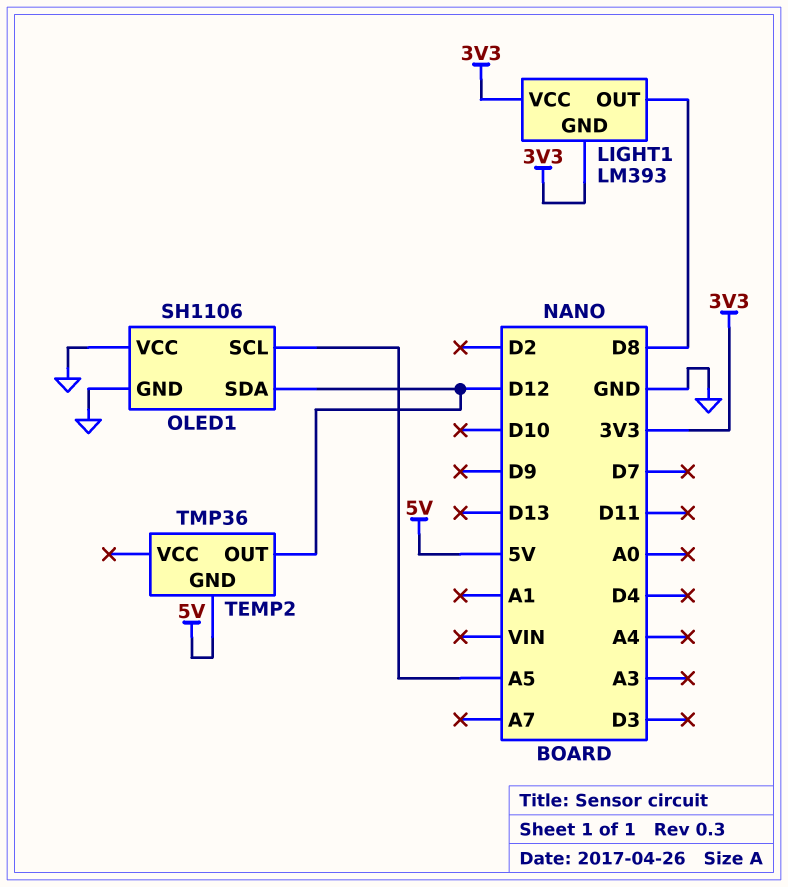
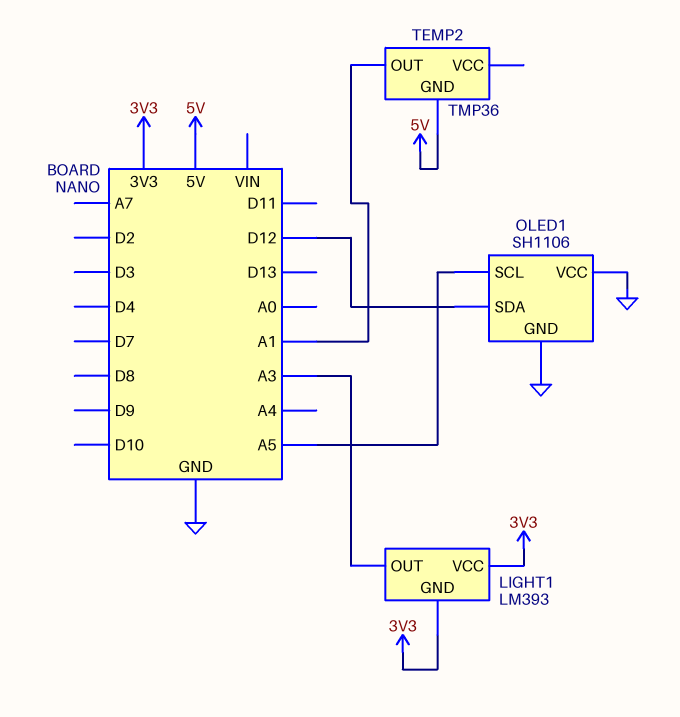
LIGHT1 pin OUT: D8 -> A3
TEMP2 pin OUT: D12 -> A1

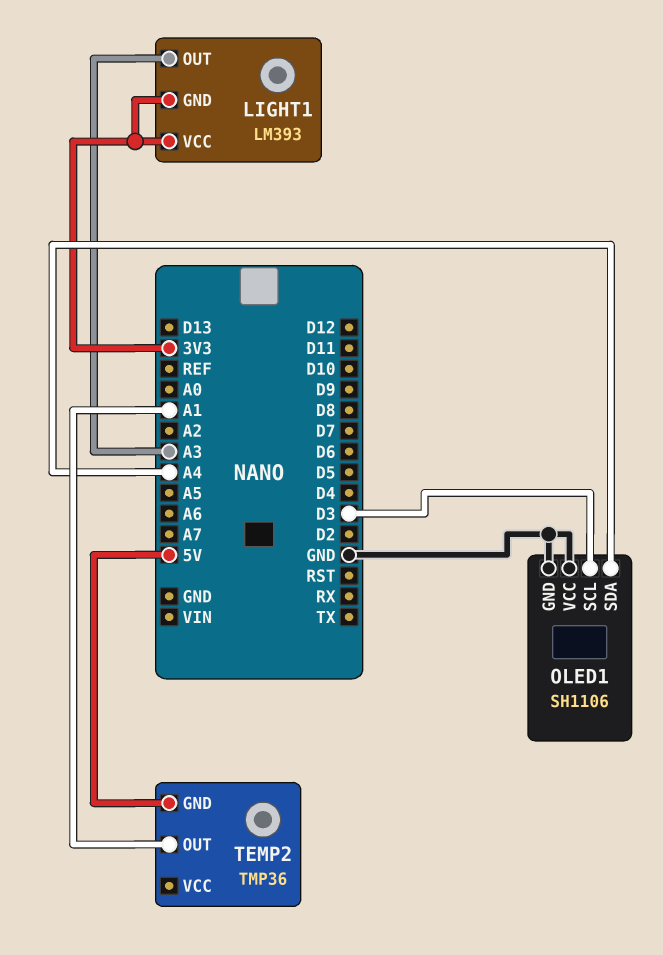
OLED1 pin SCL: A5 -> D3
OLED1 pin SDA: D12 -> A4

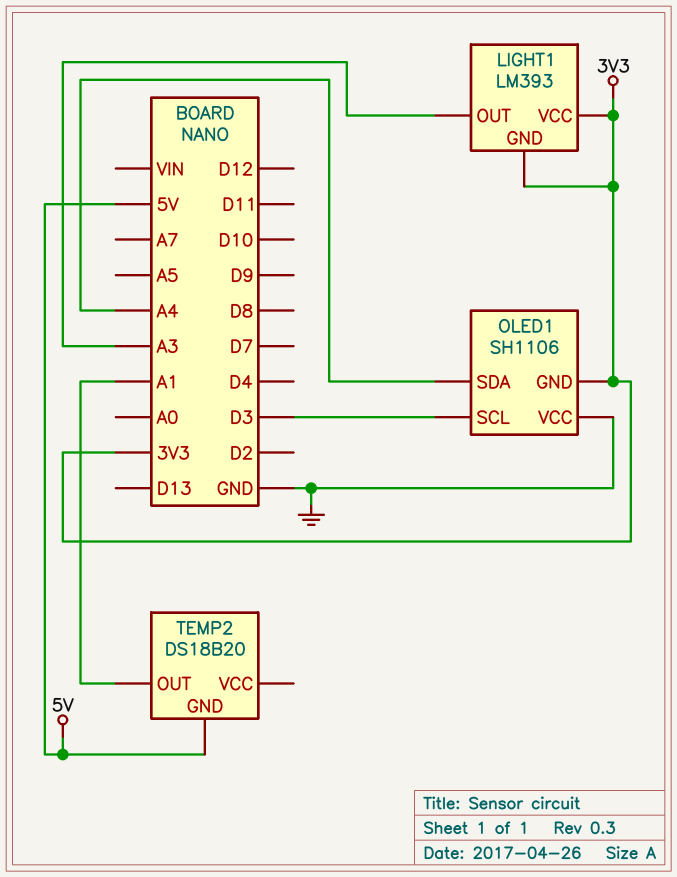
OLED1 pin GND: GND -> 3V3
TEMP2: TMP36 -> DS18B20

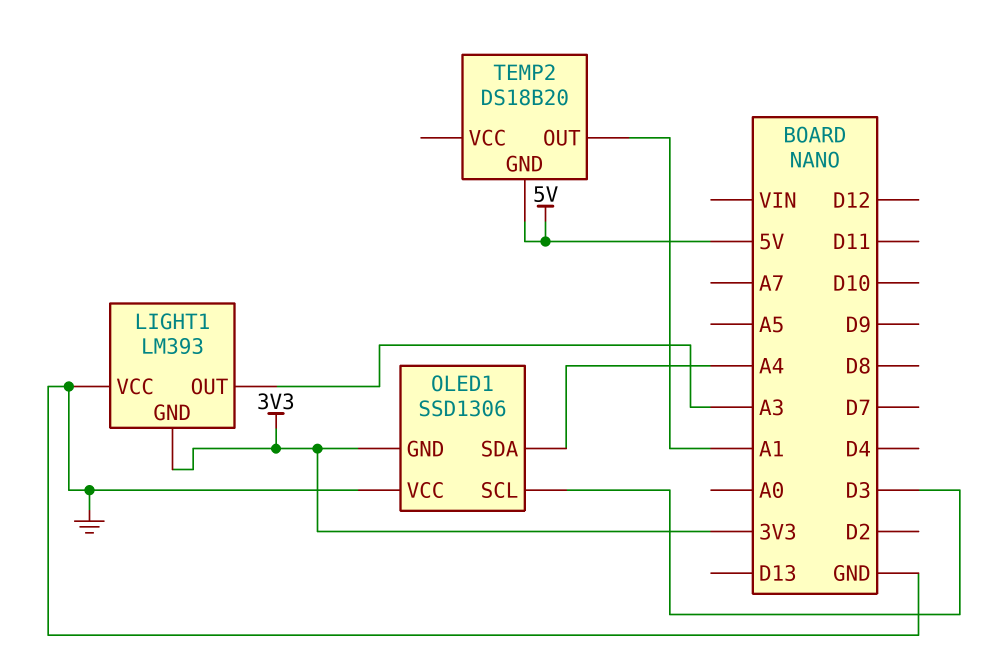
LIGHT1 pin VCC: 3V3 -> GND
OLED1: SH1106 -> SSD1306

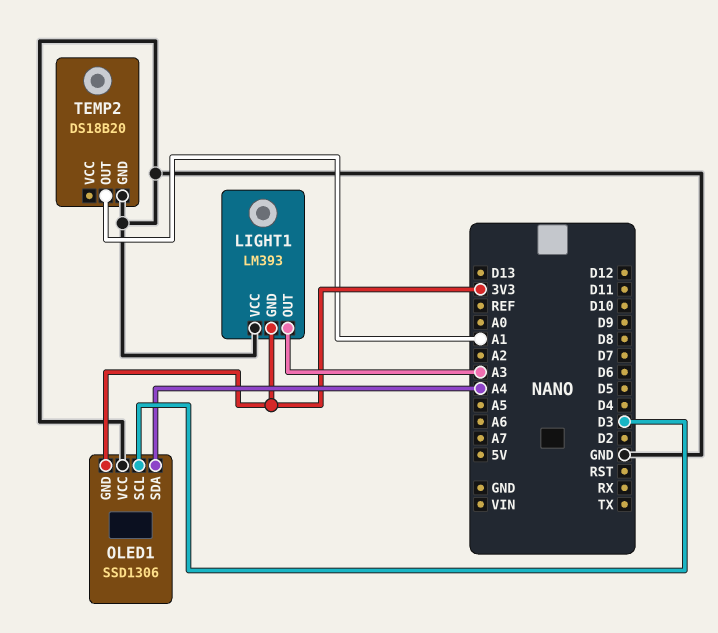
TEMP2 pin GND: 5V -> GND

